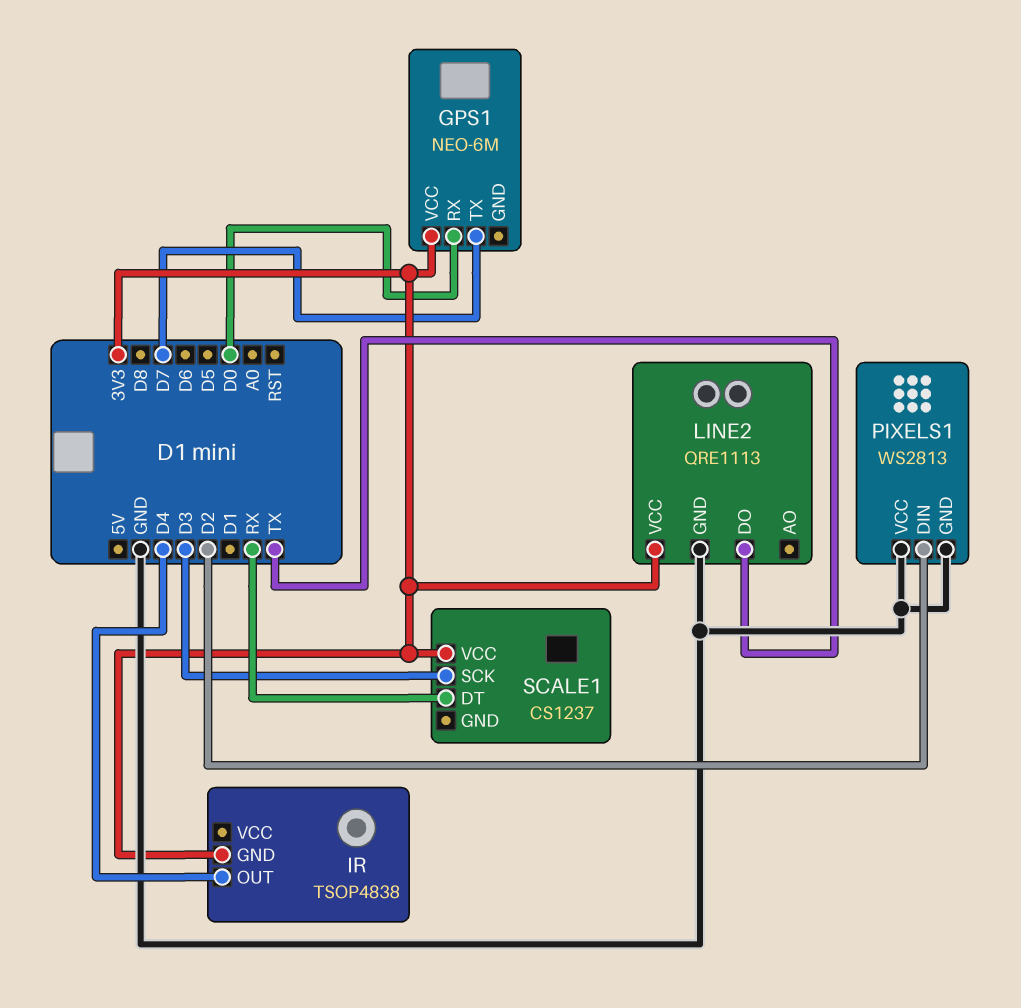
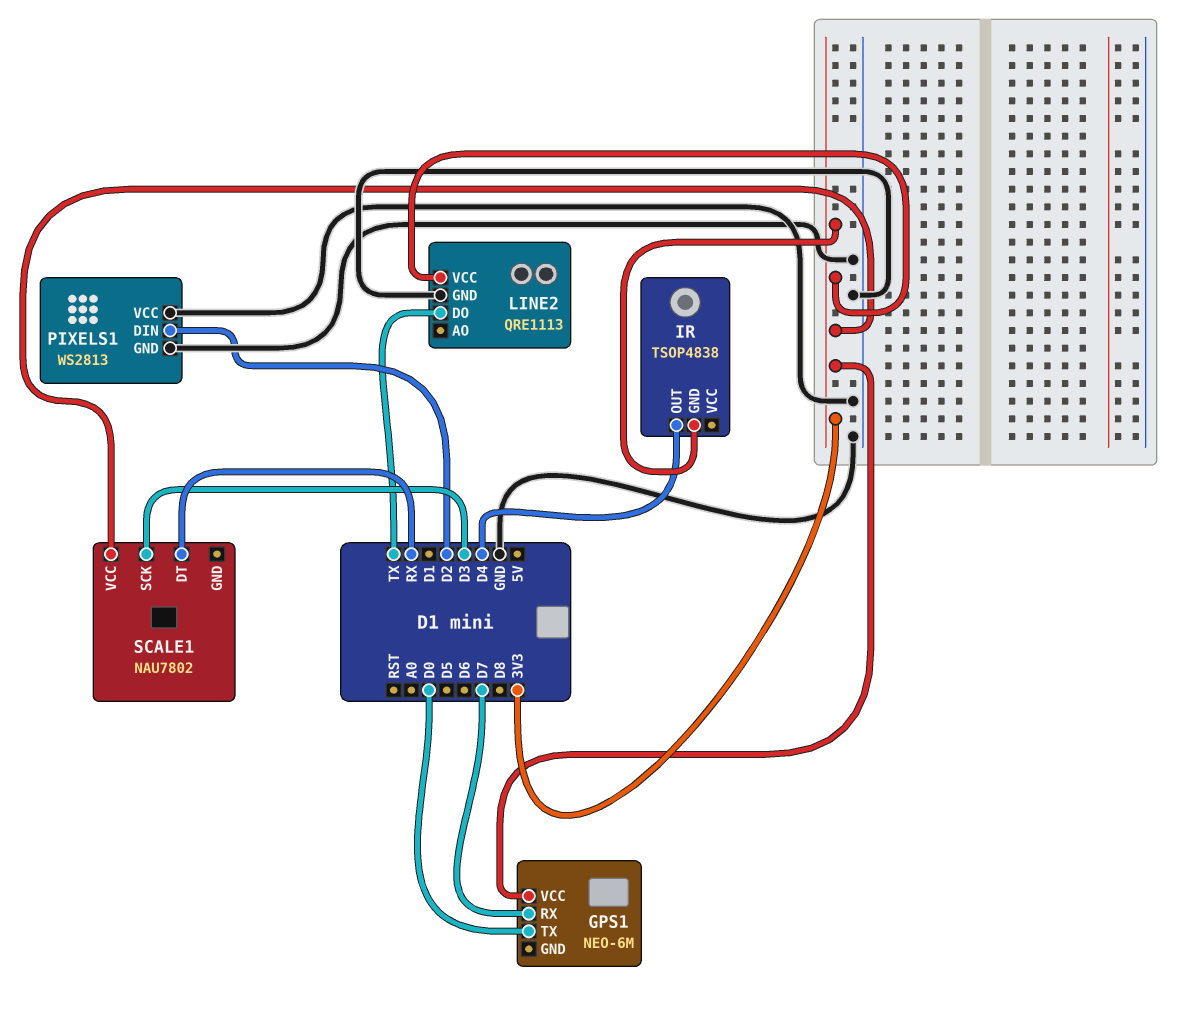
GPS1 pin RX: D0 -> D7
GPS1 pin TX: D7 -> D0
SCALE1: CS1237 -> NAU7802

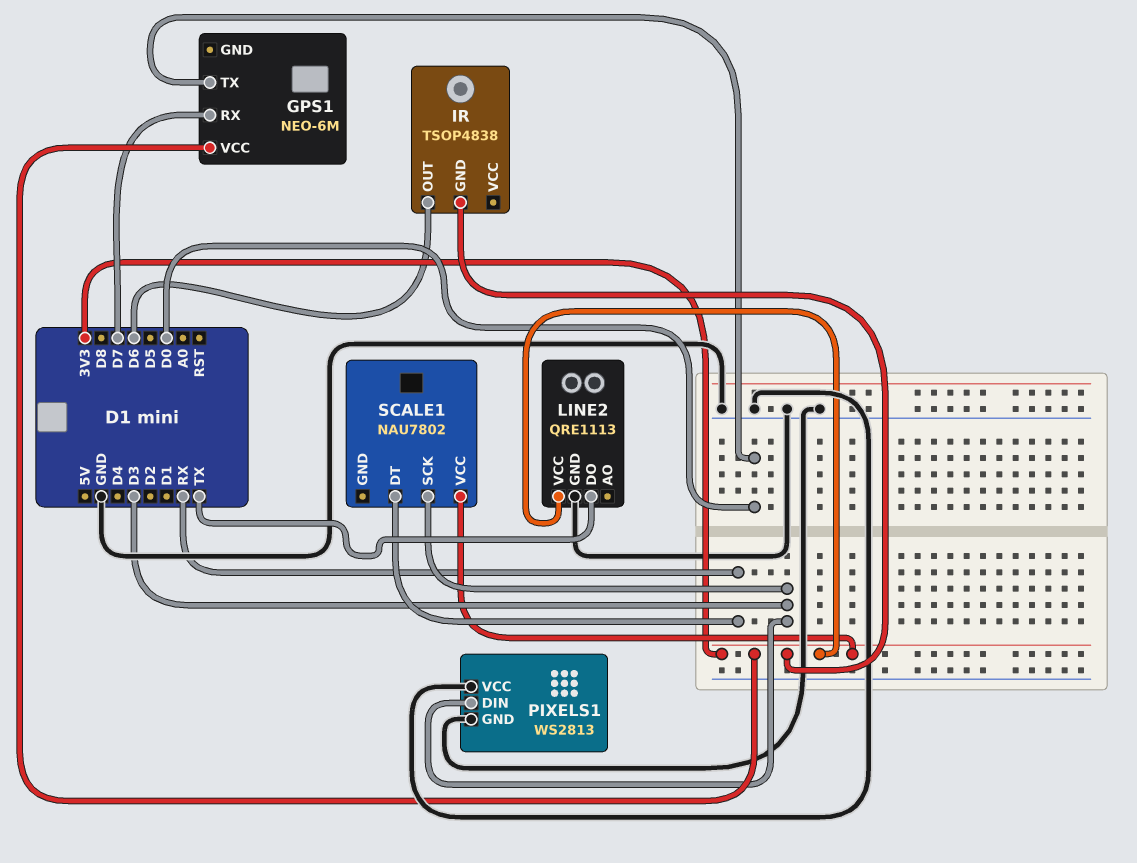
IR pin OUT: D4 -> D6
PIXELS1 pin DIN: D2 -> D3

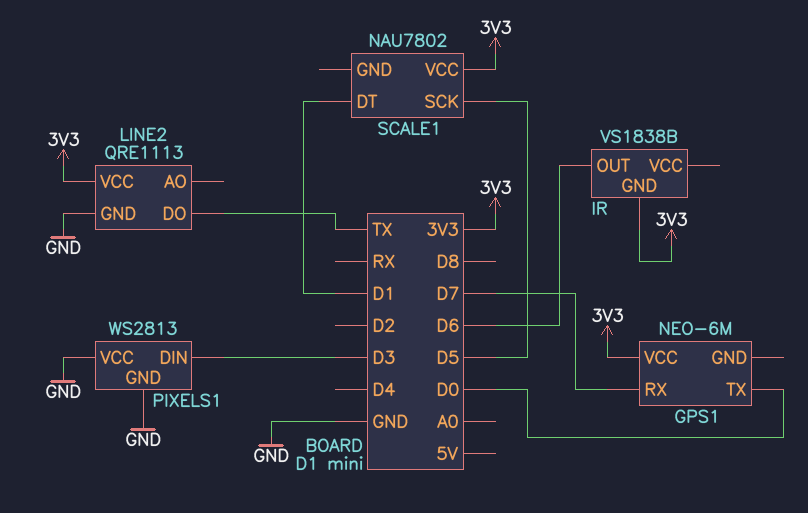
IR: TSOP4838 -> VS1838B
SCALE1 pin DT: RX -> D1
SCALE1 pin SCK: D3 -> D5

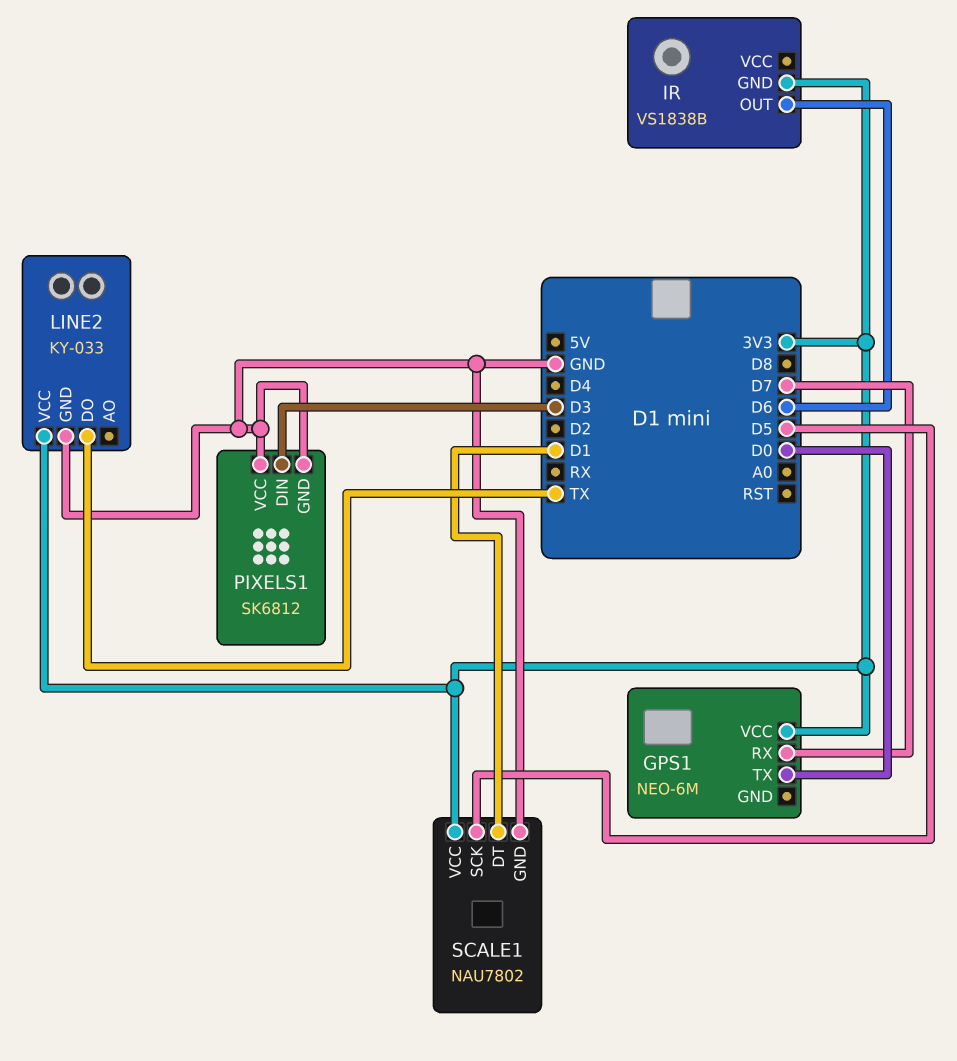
LINE2: QRE1113 -> KY-033
PIXELS1: WS2813 -> SK6812
SCALE1 pin GND: none -> GND

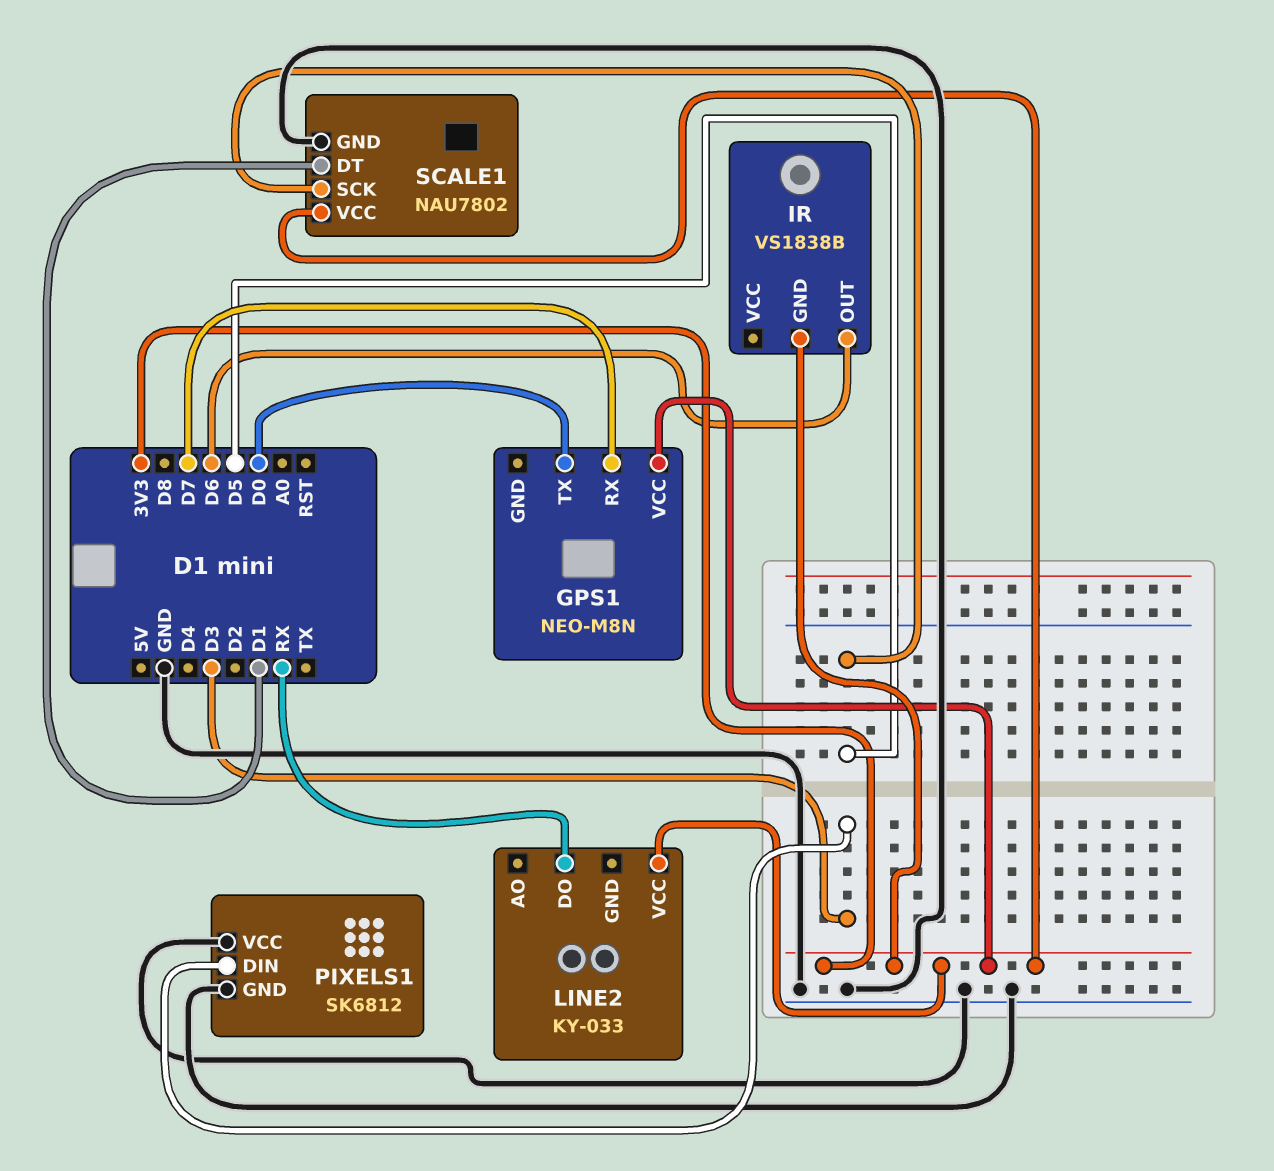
GPS1: NEO-6M -> NEO-M8N
LINE2 pin DO: TX -> RX
LINE2 pin GND: GND -> none

